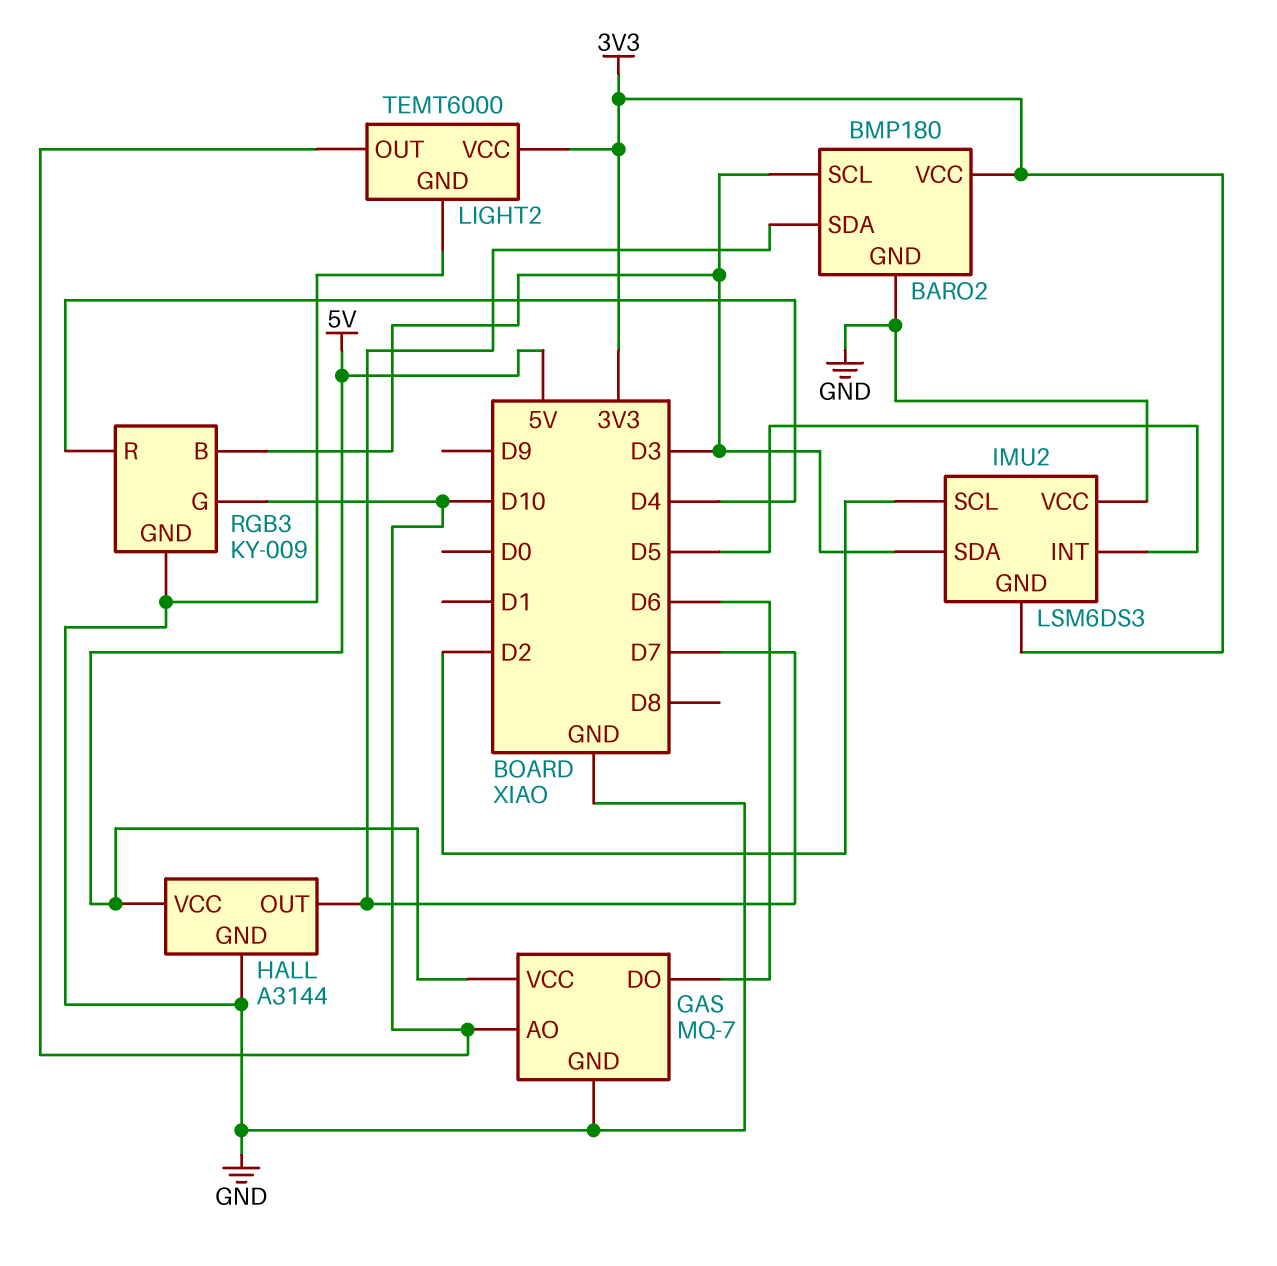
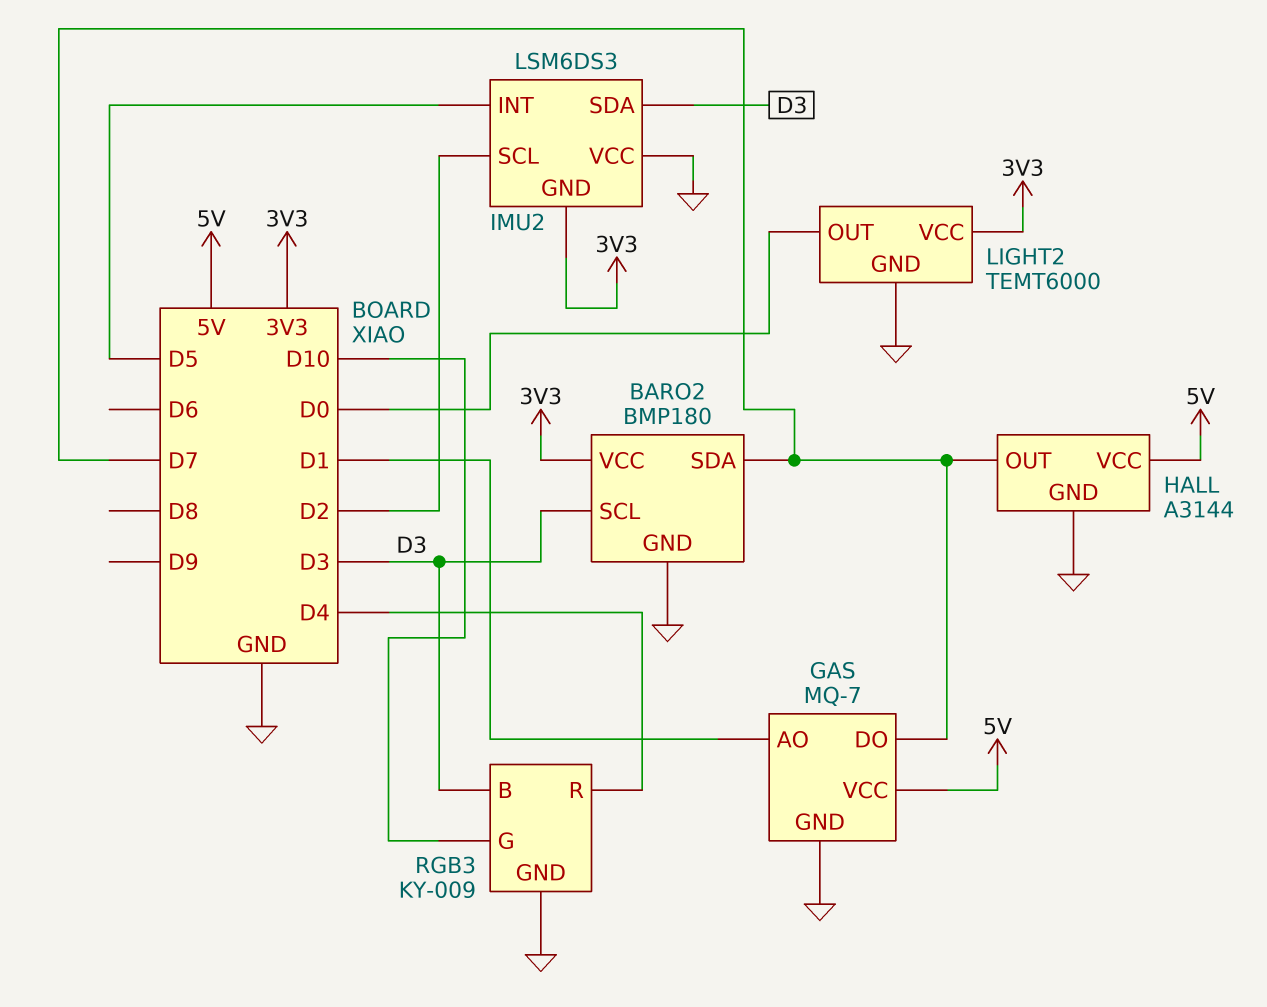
GAS pin AO: D10 -> D1
GAS pin DO: D6 -> D7
LIGHT2 pin OUT: D10 -> D0

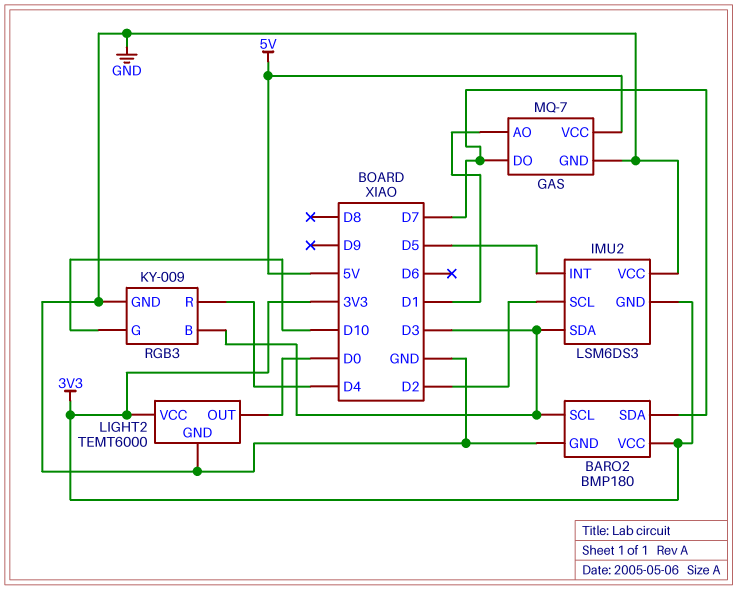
HALL: A3144 -> none
HALL pin GND: GND -> none
HALL pin OUT: D7 -> none
HALL pin VCC: 5V -> none

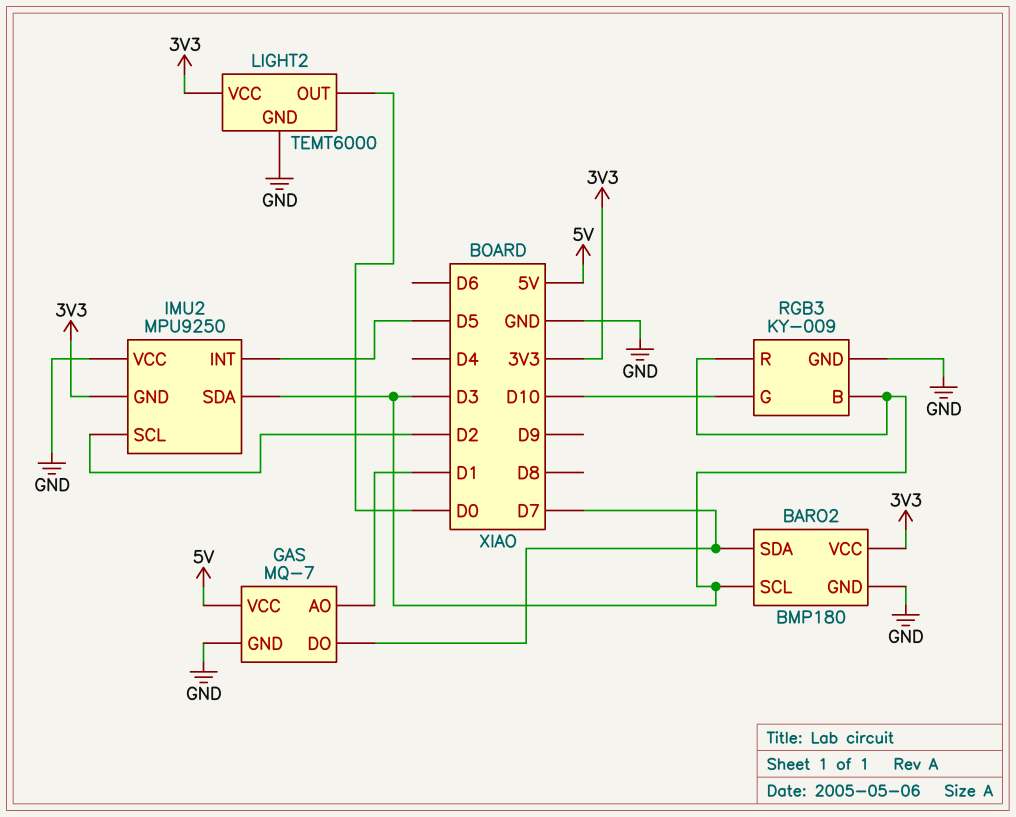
IMU2: LSM6DS3 -> MPU9250
RGB3 pin R: D4 -> D3

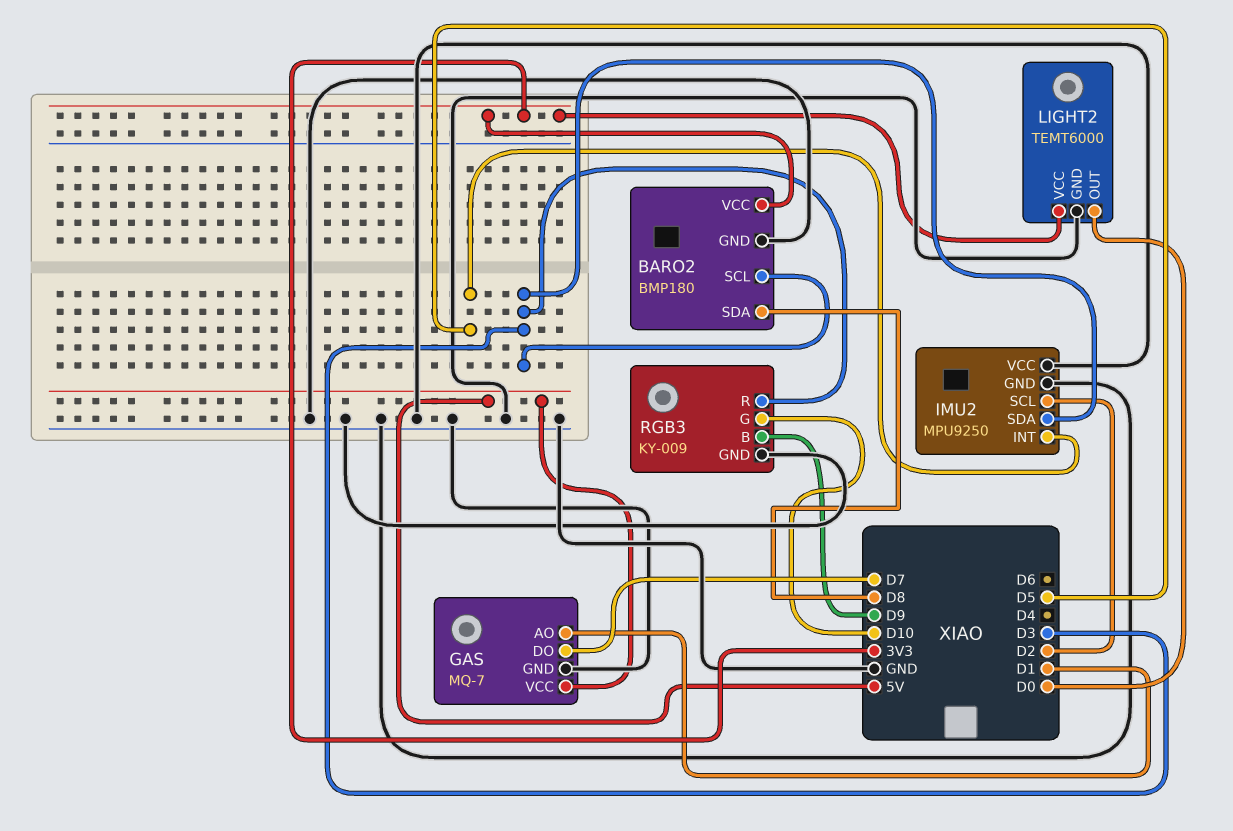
BARO2 pin SDA: D7 -> D8
IMU2 pin GND: 3V3 -> GND
RGB3 pin B: D3 -> D9

